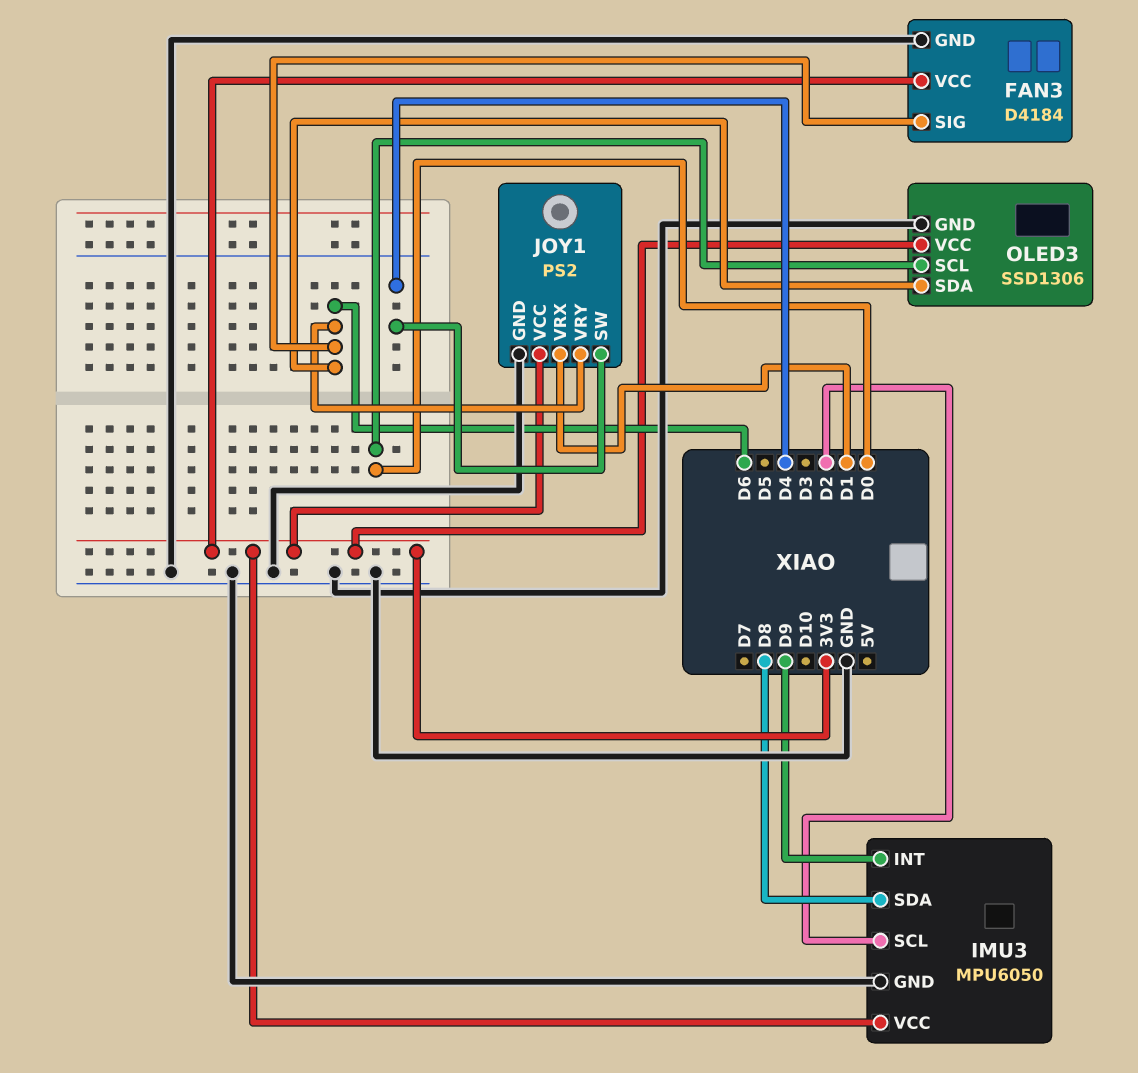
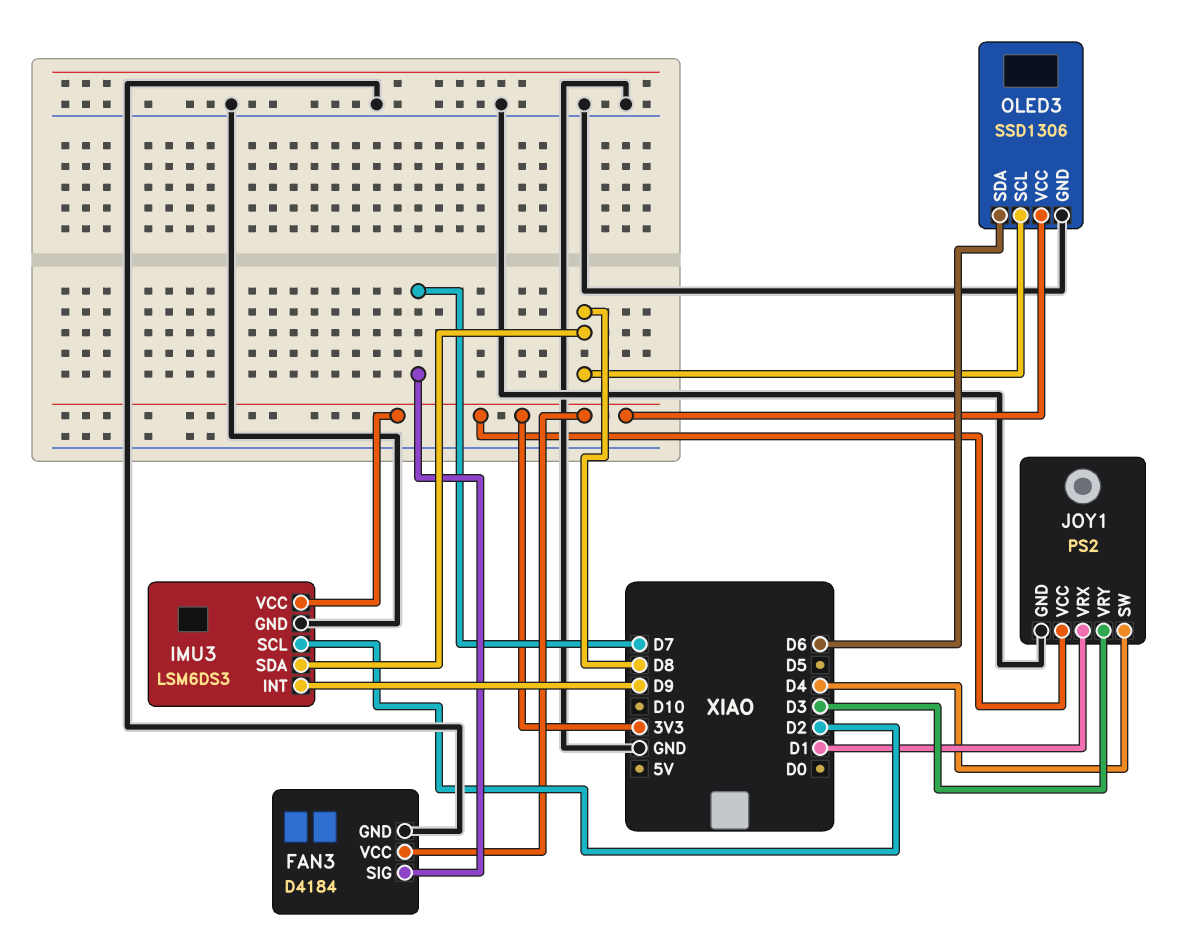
FAN3 pin SIG: D6 -> D7
IMU3: MPU6050 -> LSM6DS3
JOY1 pin VRY: D6 -> D3
OLED3 pin SCL: D0 -> D8

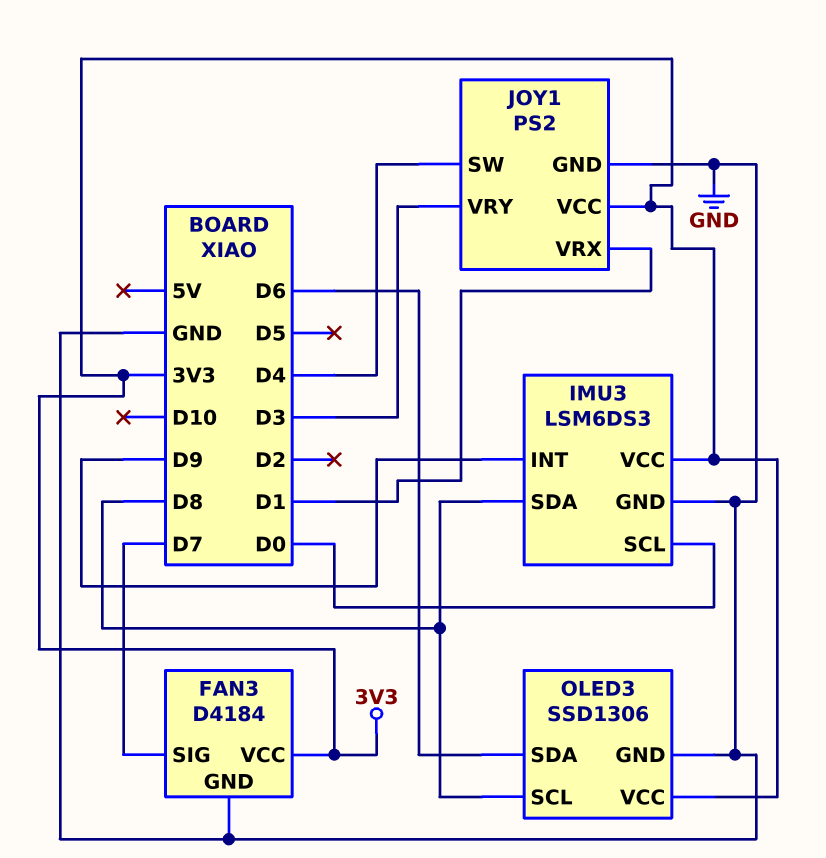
IMU3 pin SCL: D2 -> D0

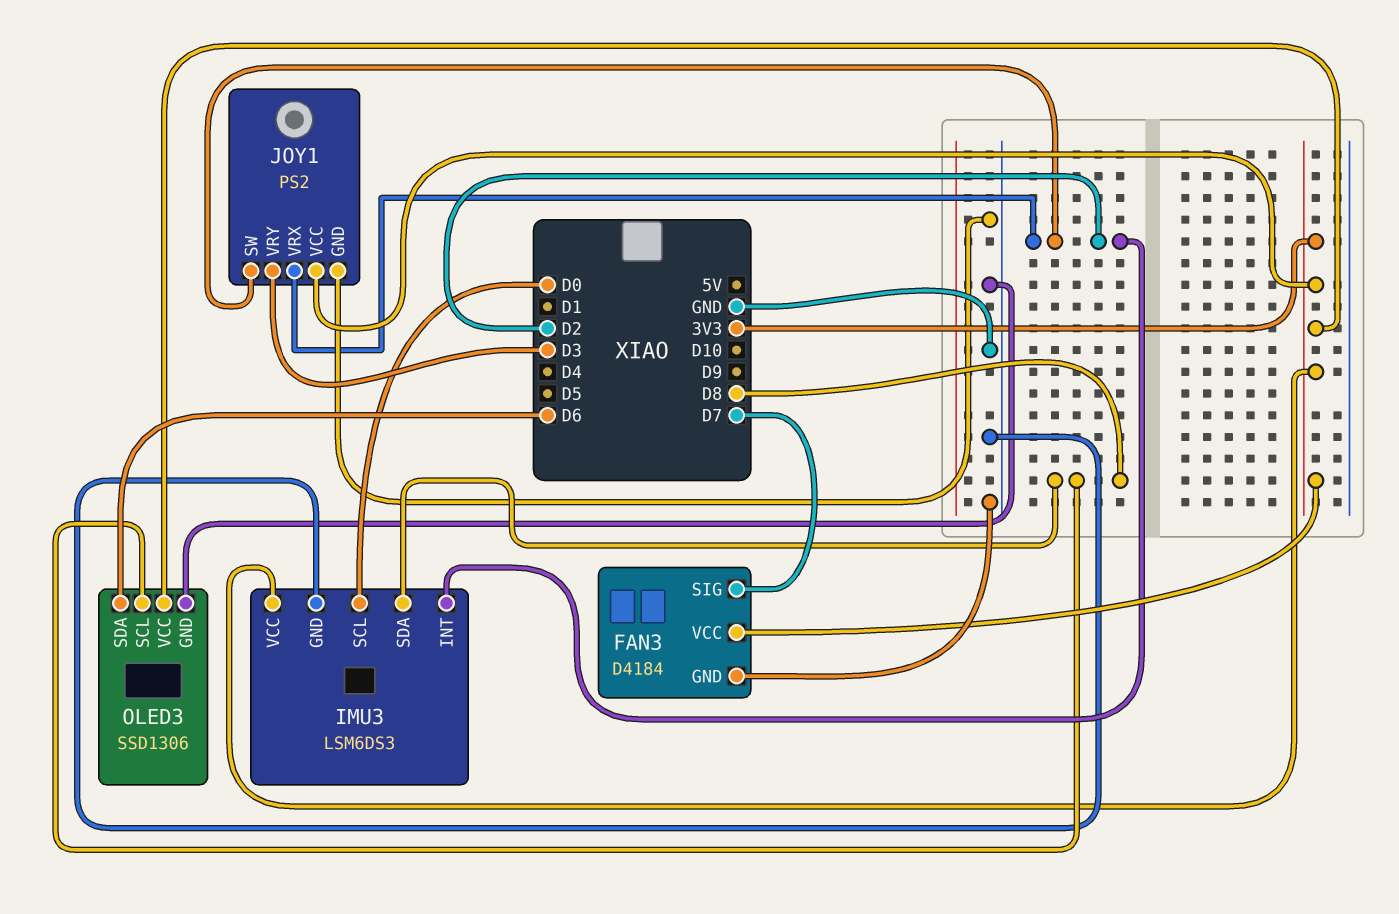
IMU3 pin INT: D9 -> D2
JOY1 pin SW: D4 -> D2
JOY1 pin VRX: D1 -> D2

